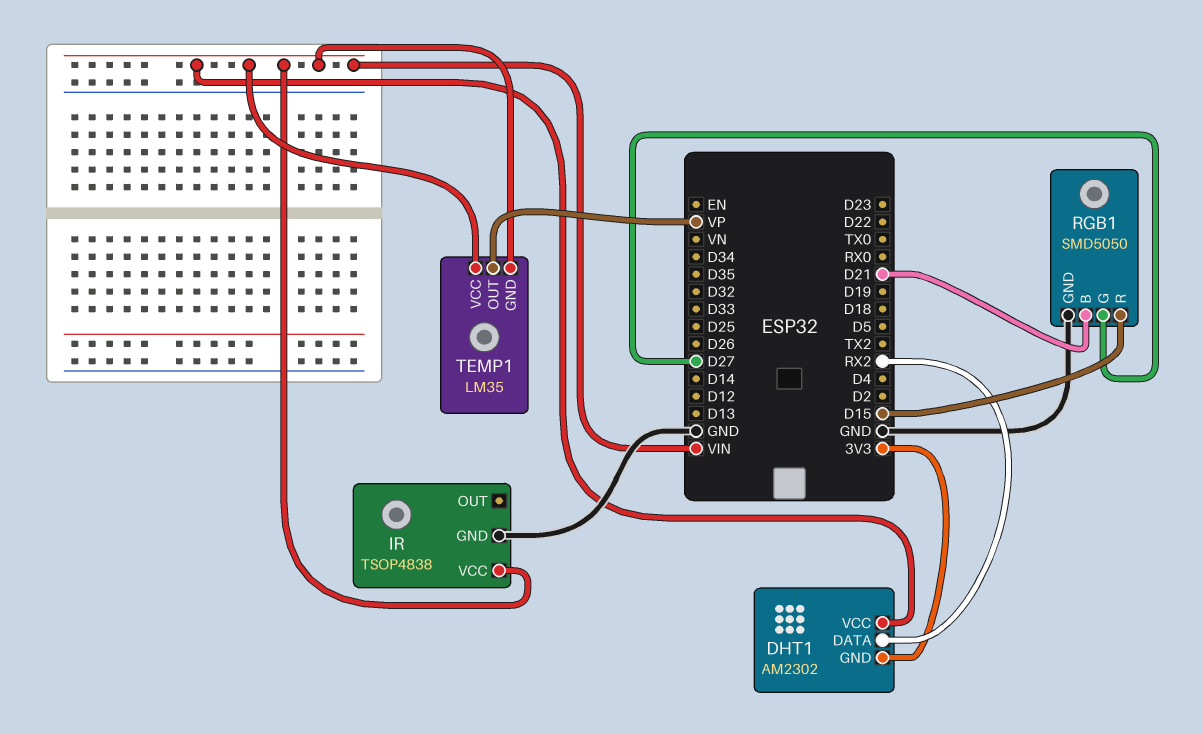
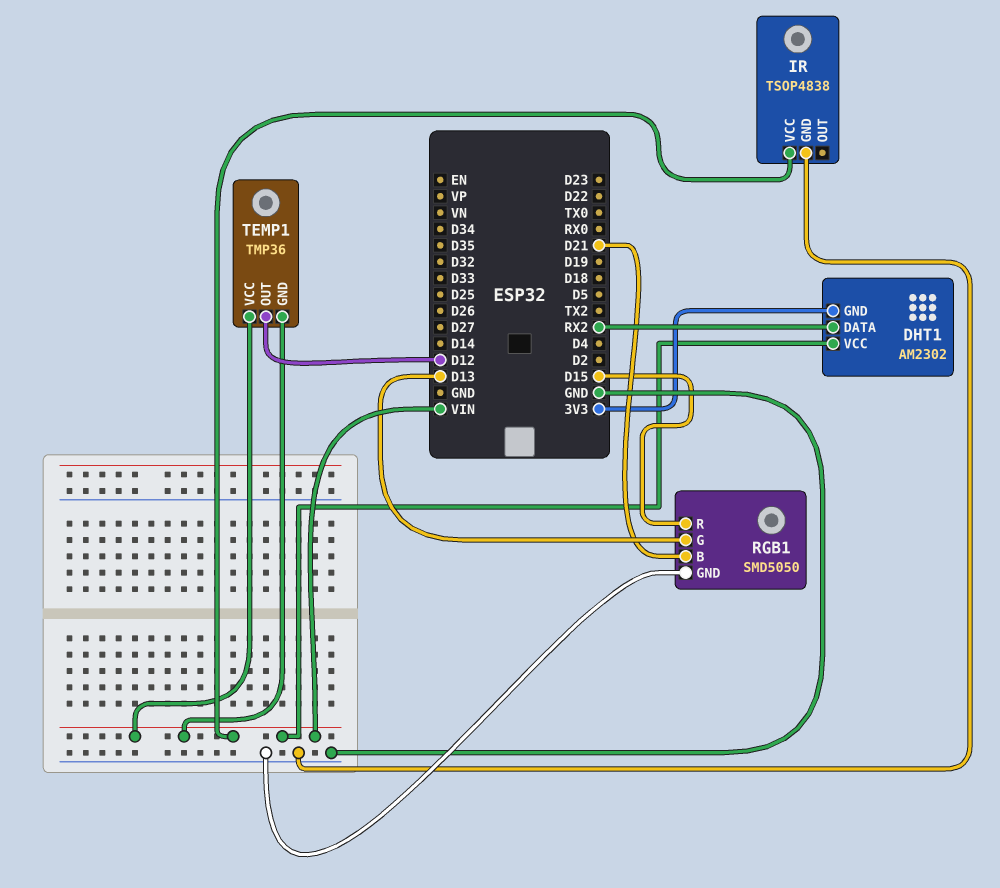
RGB1 pin G: D27 -> D13
TEMP1: LM35 -> TMP36
TEMP1 pin OUT: VP -> D12

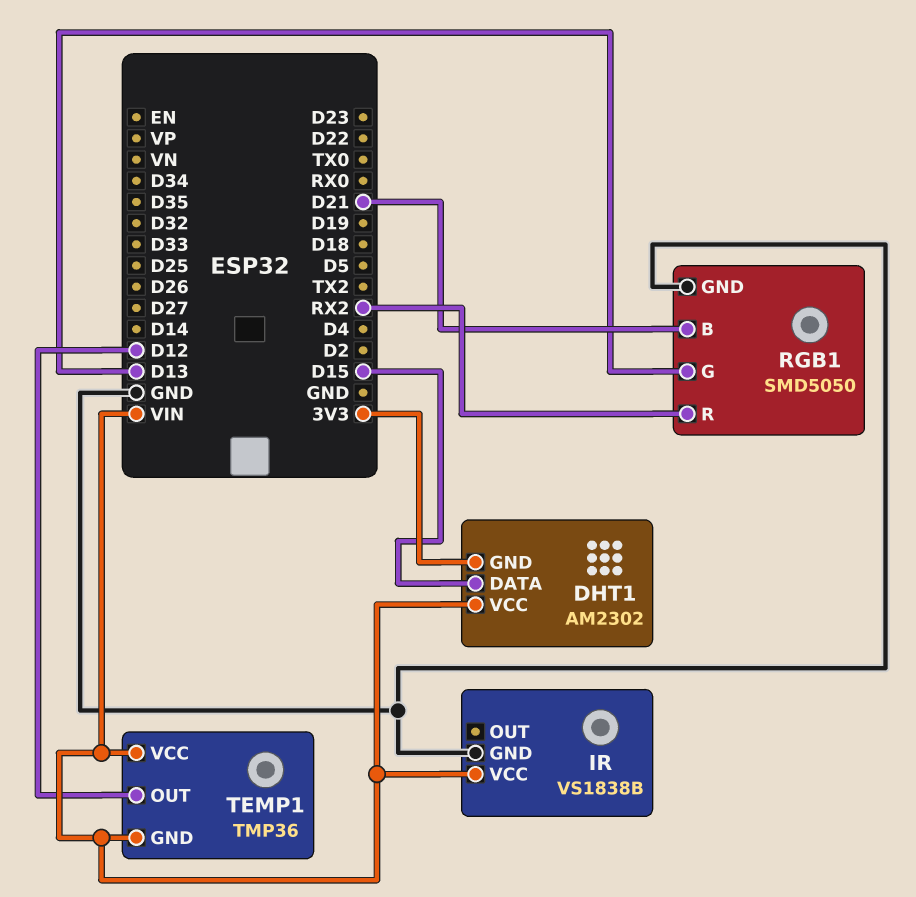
DHT1 pin DATA: RX2 -> D15
IR: TSOP4838 -> VS1838B
RGB1 pin R: D15 -> RX2

